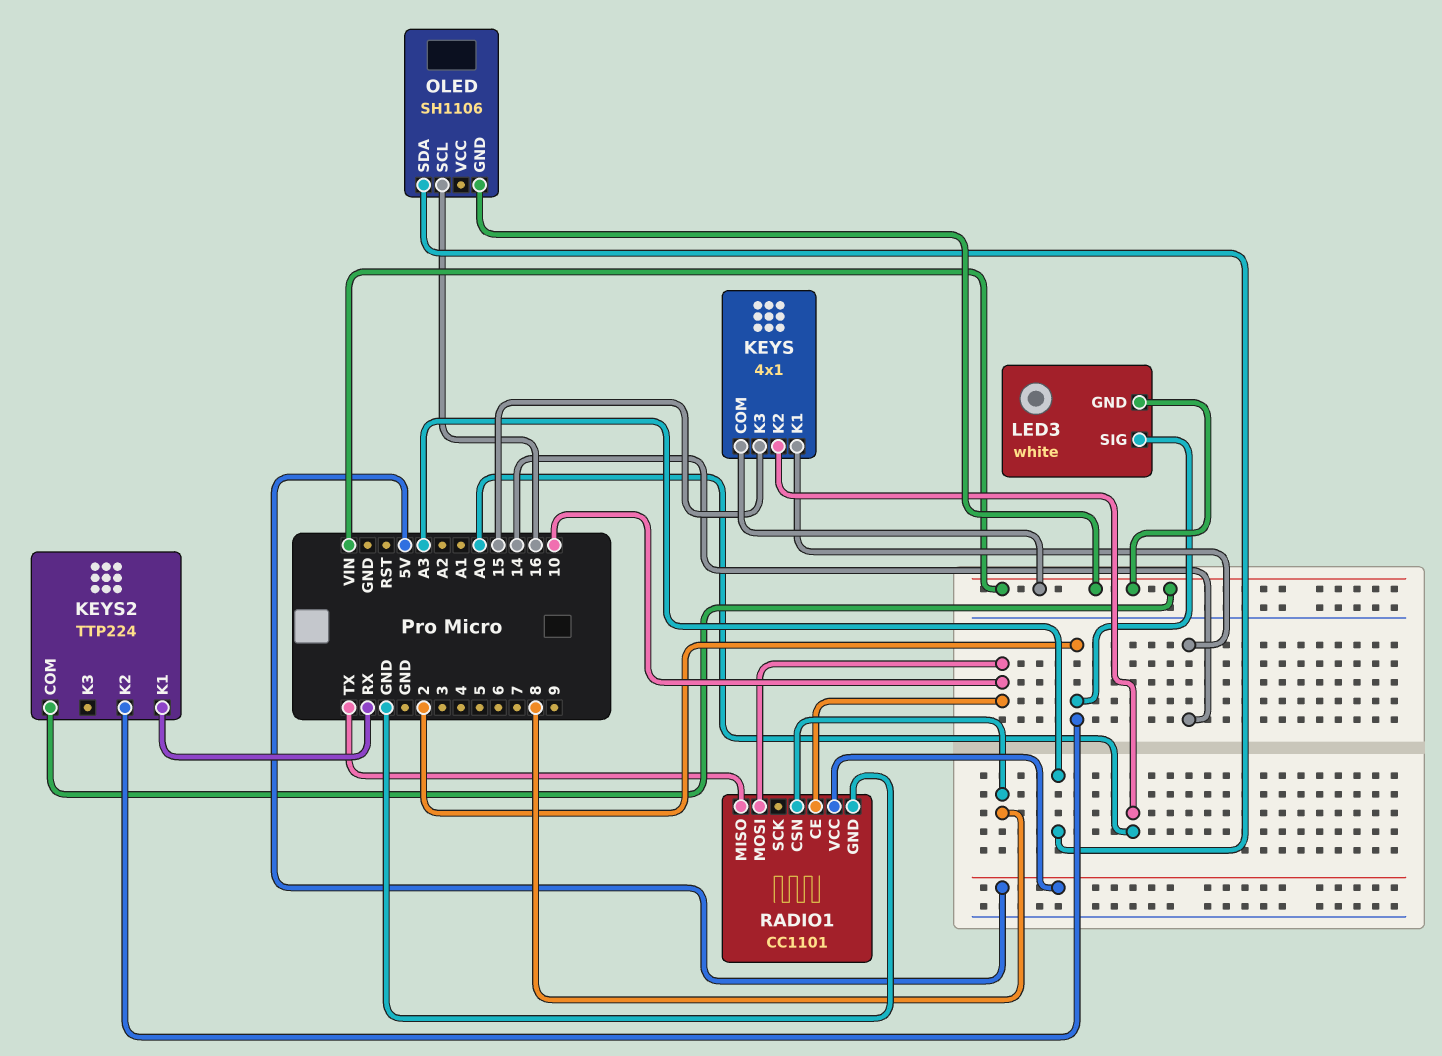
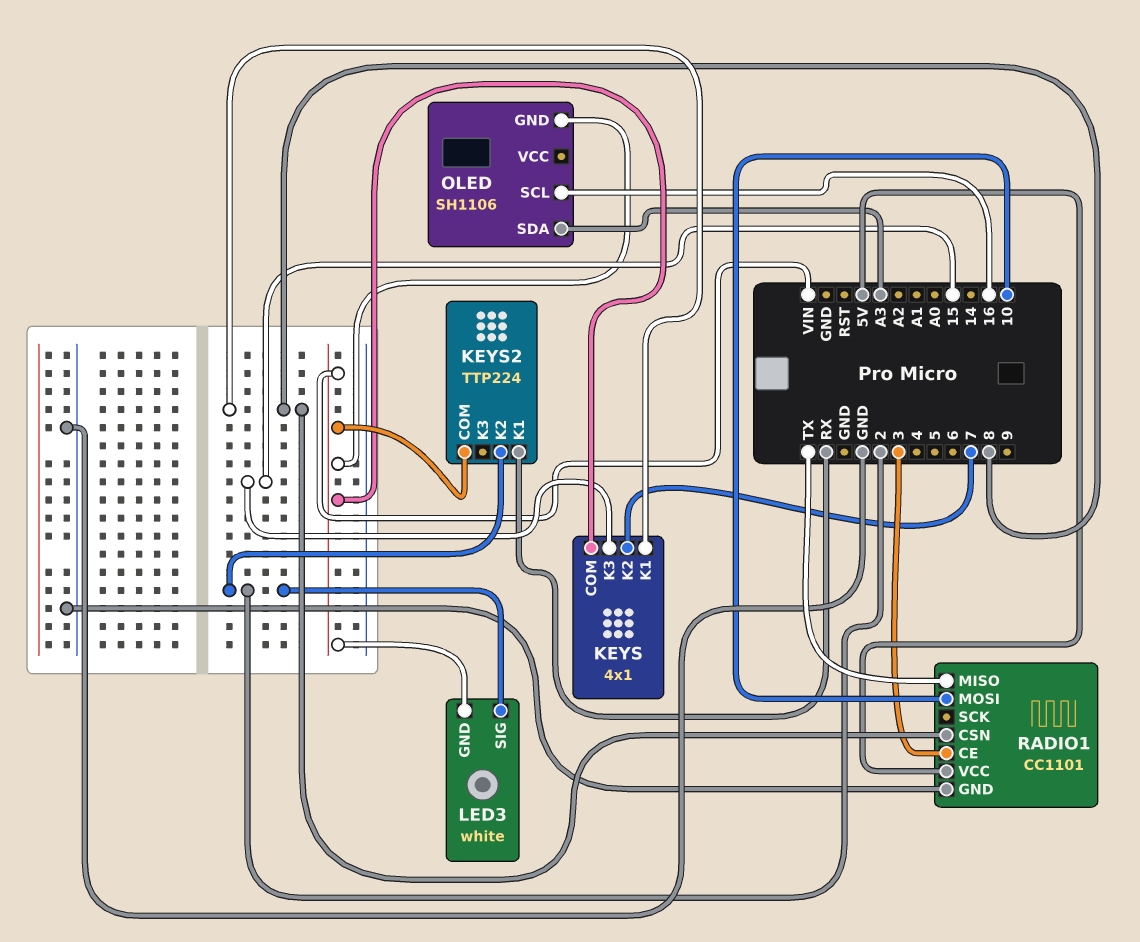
KEYS pin K1: 14 -> 8
KEYS pin K2: A0 -> 7
RADIO1 pin CE: 10 -> 3

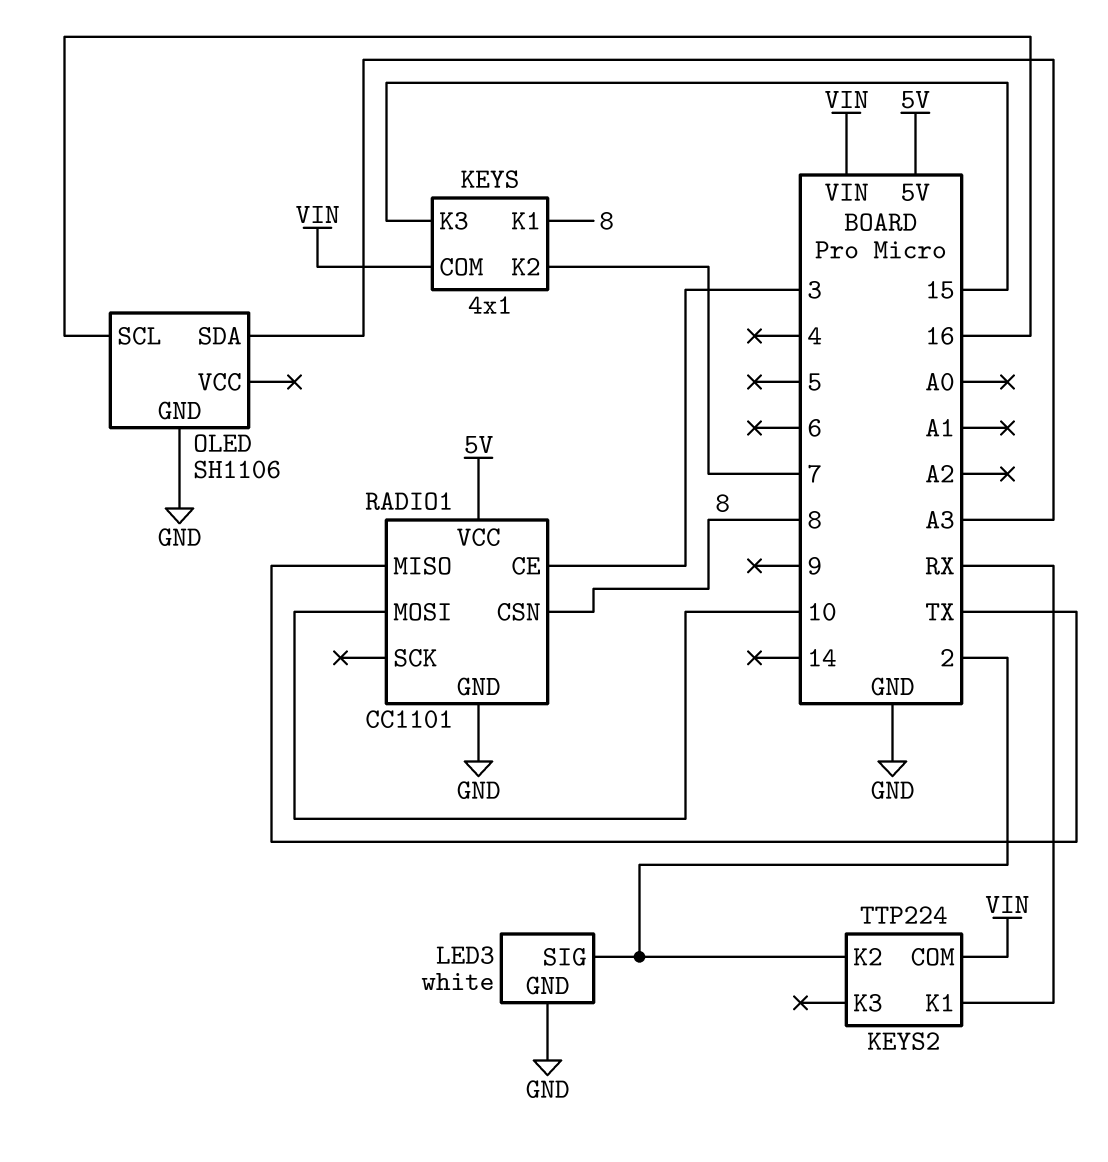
LED3 pin GND: VIN -> GND
OLED pin GND: VIN -> GND

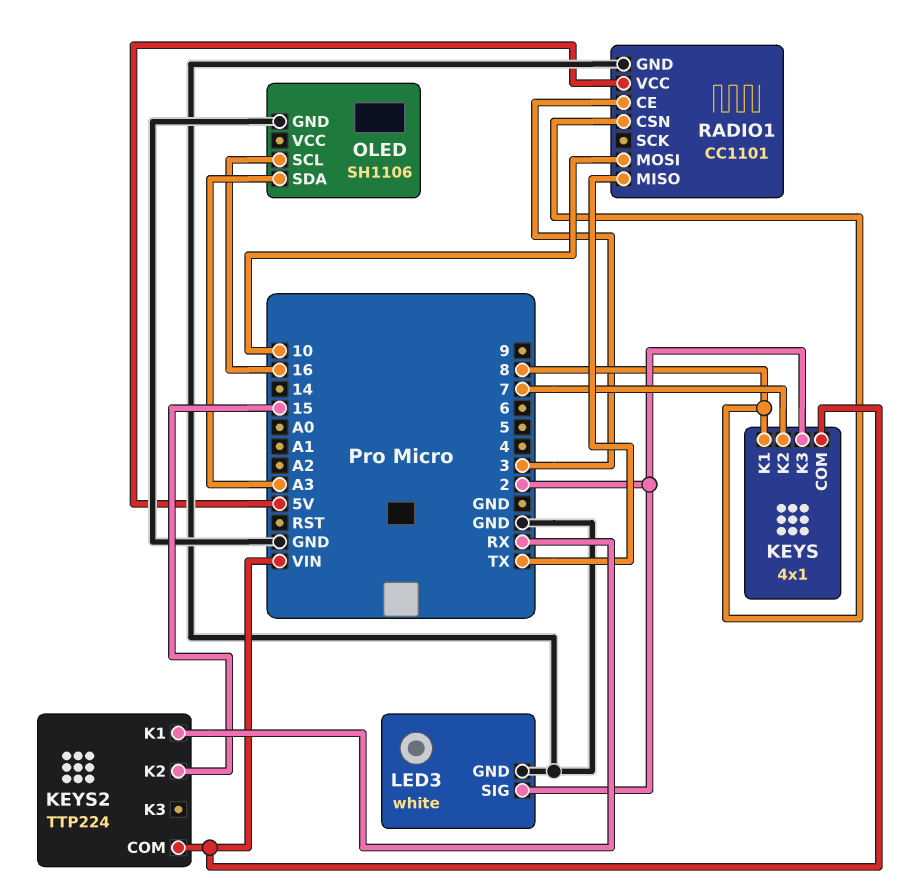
KEYS pin K3: 15 -> 2
KEYS2 pin K2: 2 -> 15

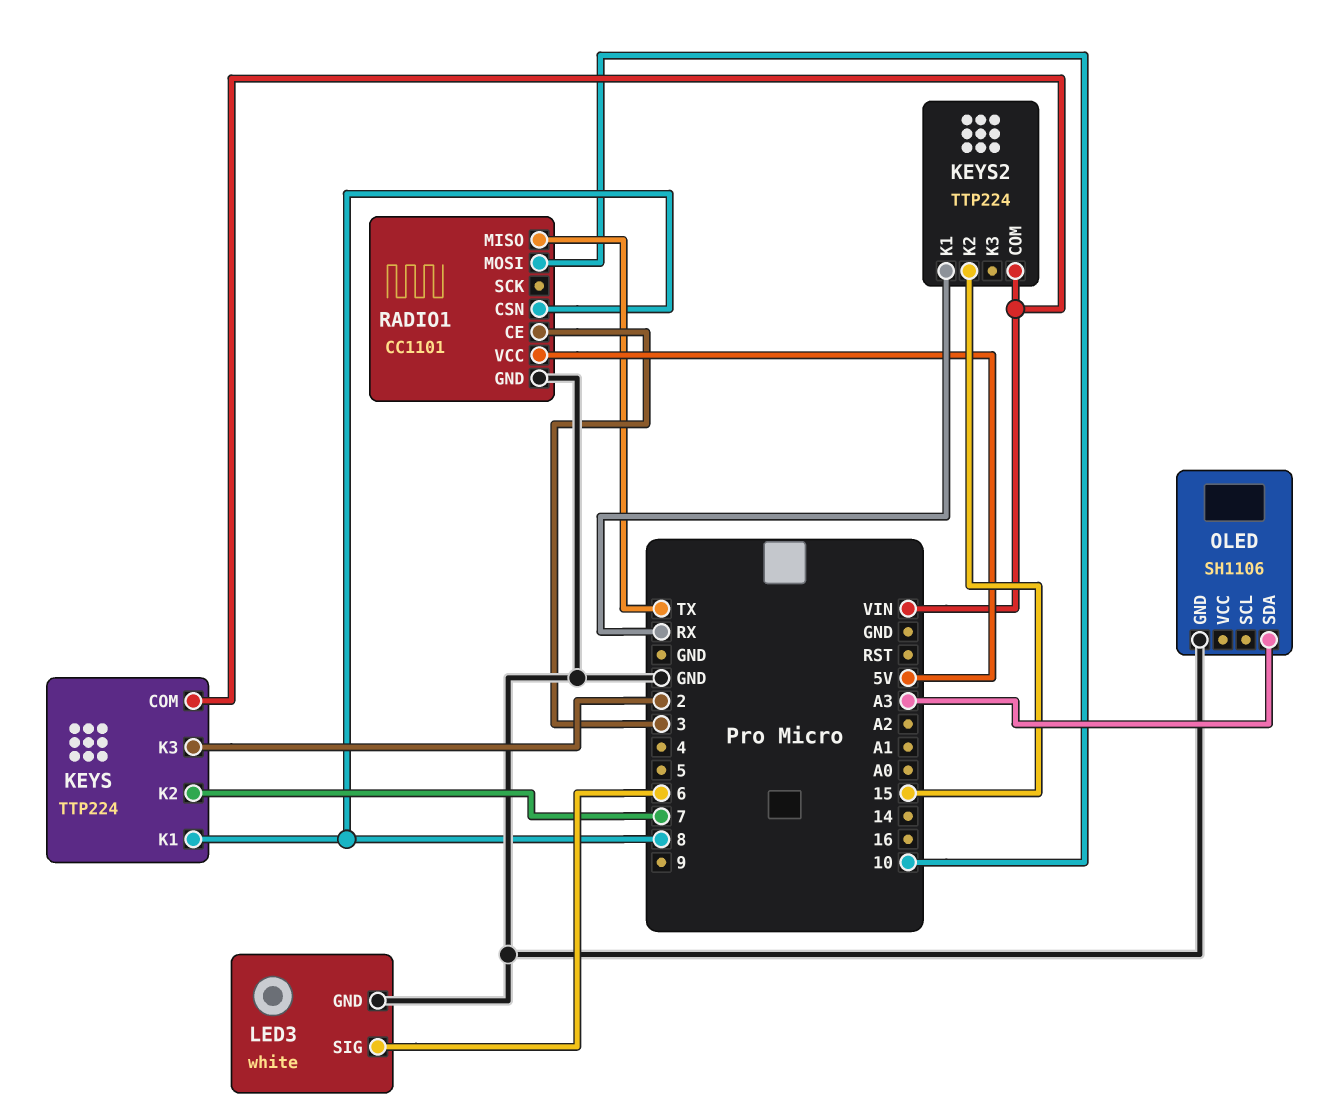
KEYS: 4x1 -> TTP224
LED3 pin SIG: 2 -> 6
OLED pin SCL: 16 -> none

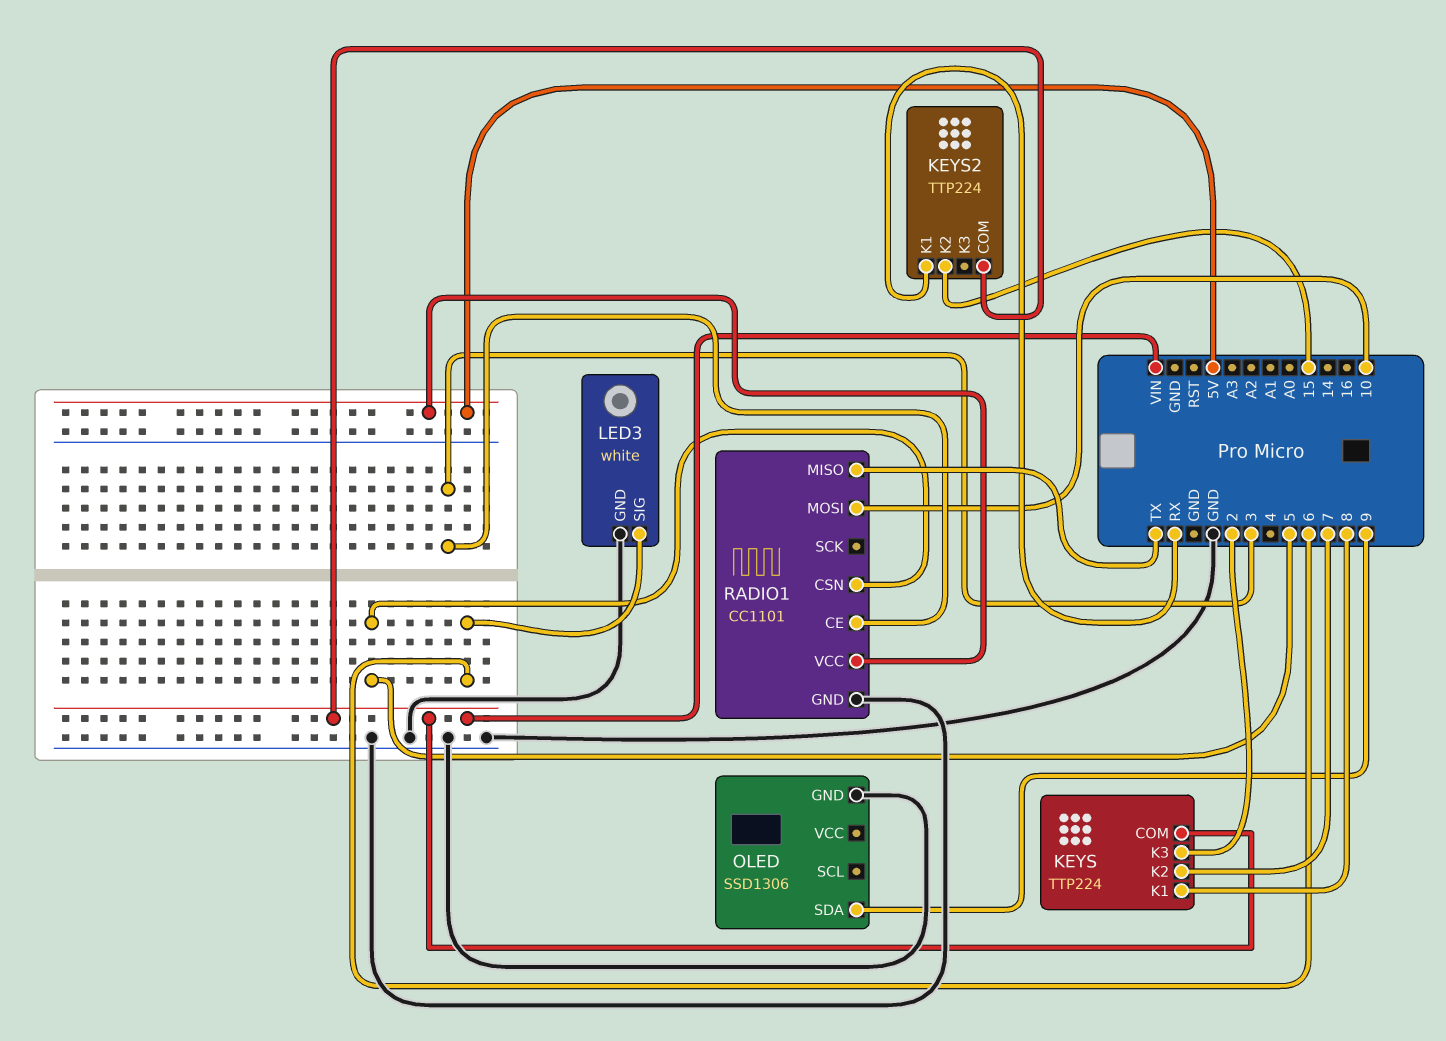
OLED: SH1106 -> SSD1306
OLED pin SDA: A3 -> 9
RADIO1 pin CSN: 8 -> 5

